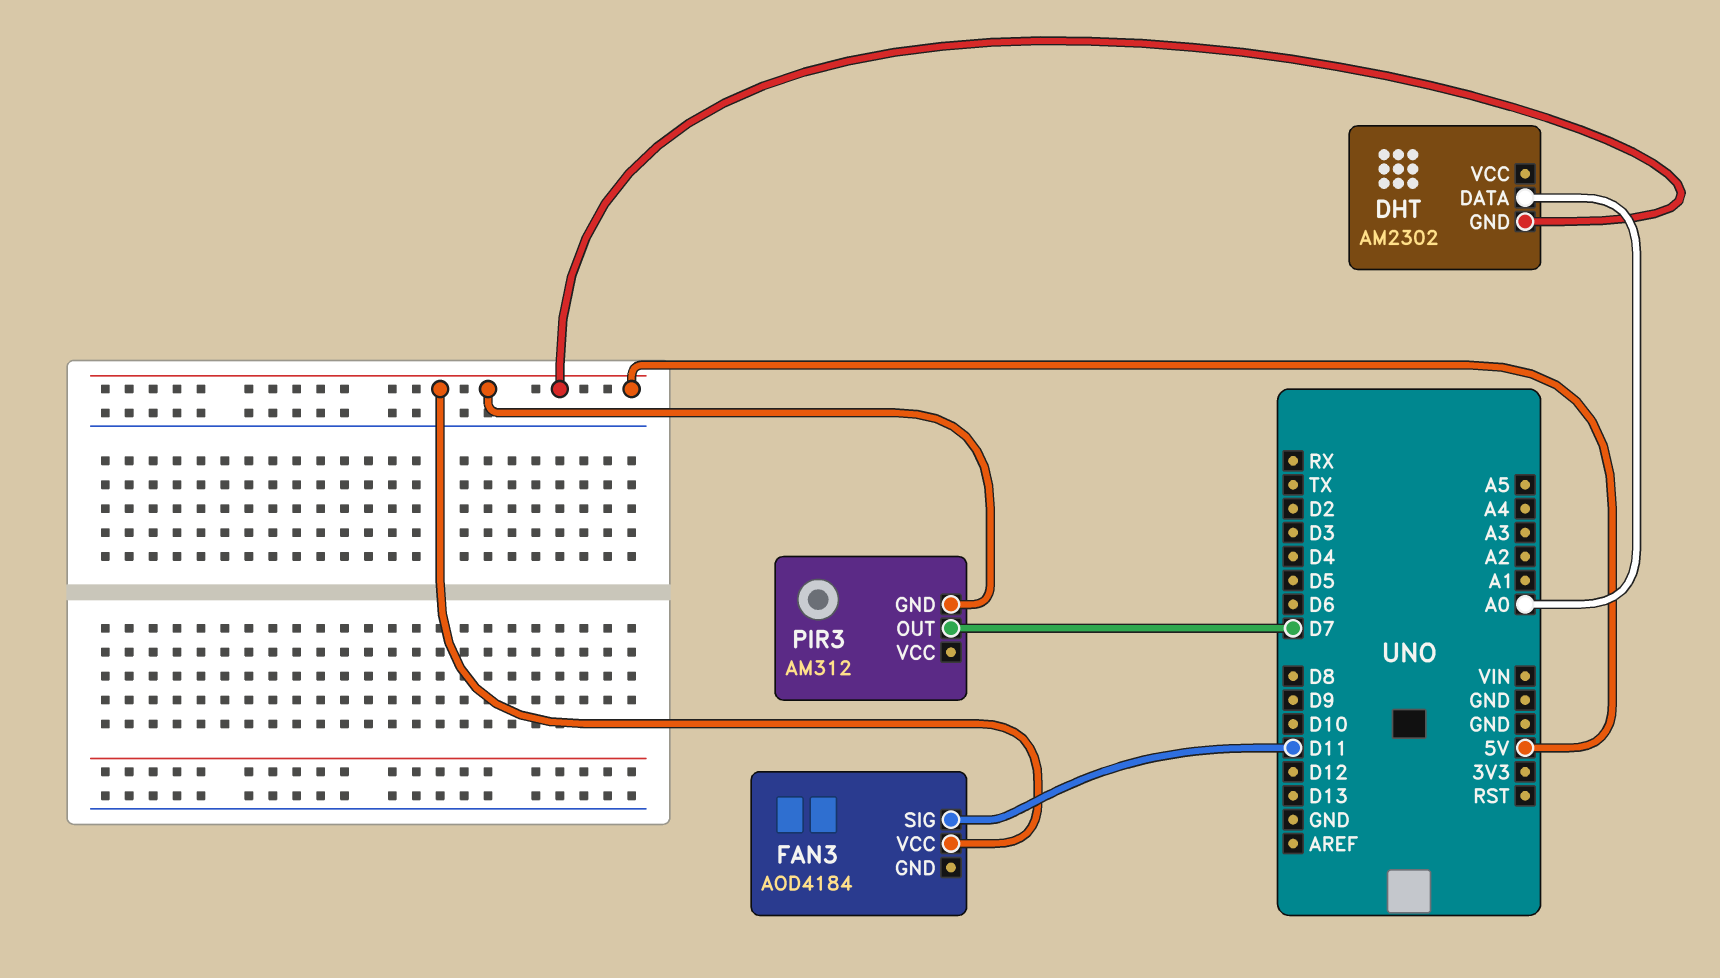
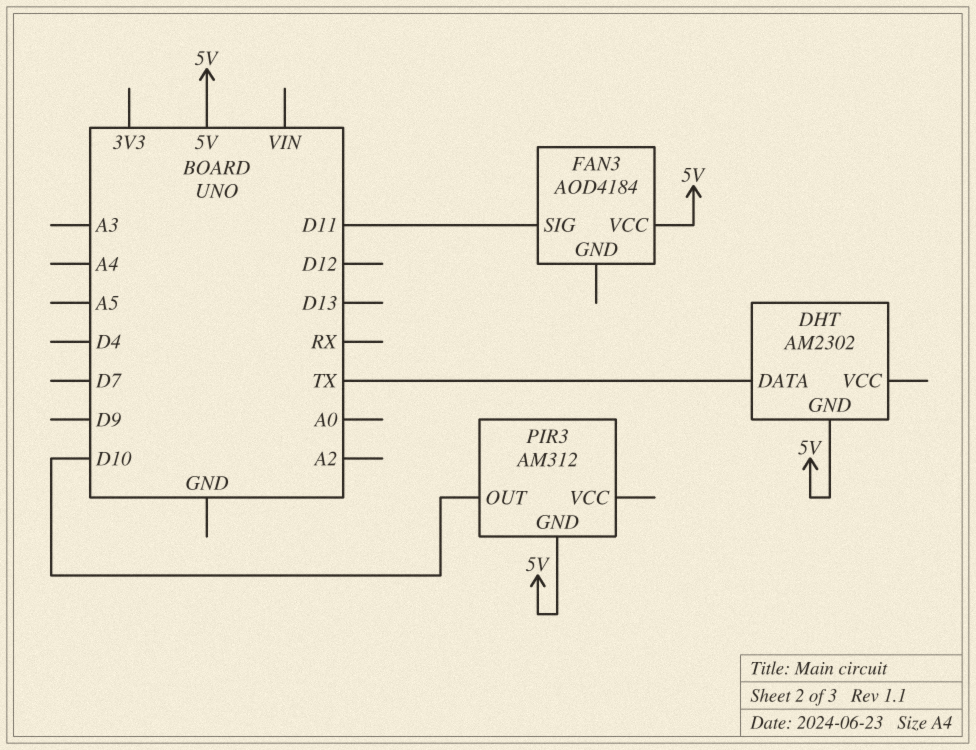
DHT pin DATA: A0 -> TX
PIR3 pin OUT: D7 -> D10

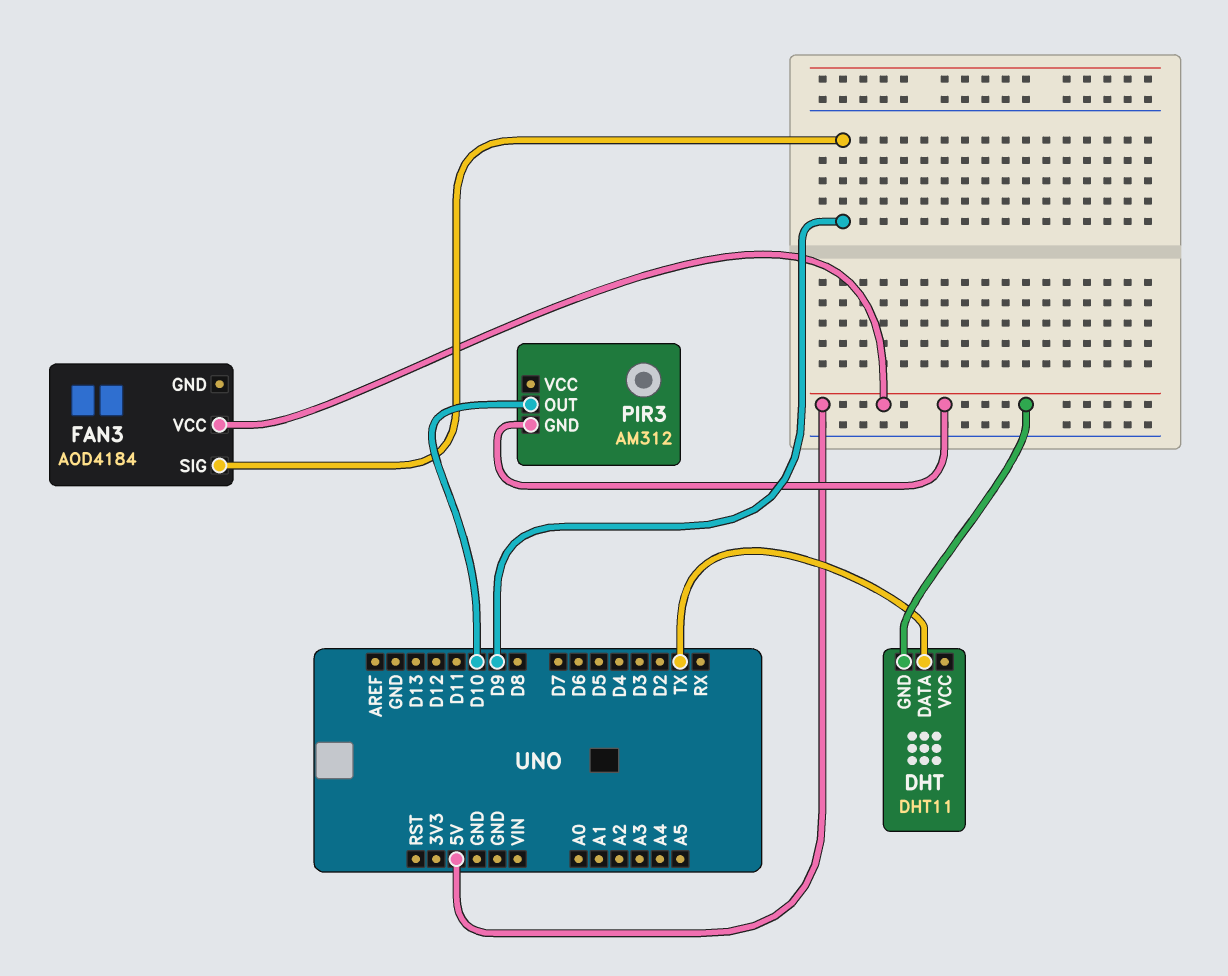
DHT: AM2302 -> DHT11
FAN3 pin SIG: D11 -> D9

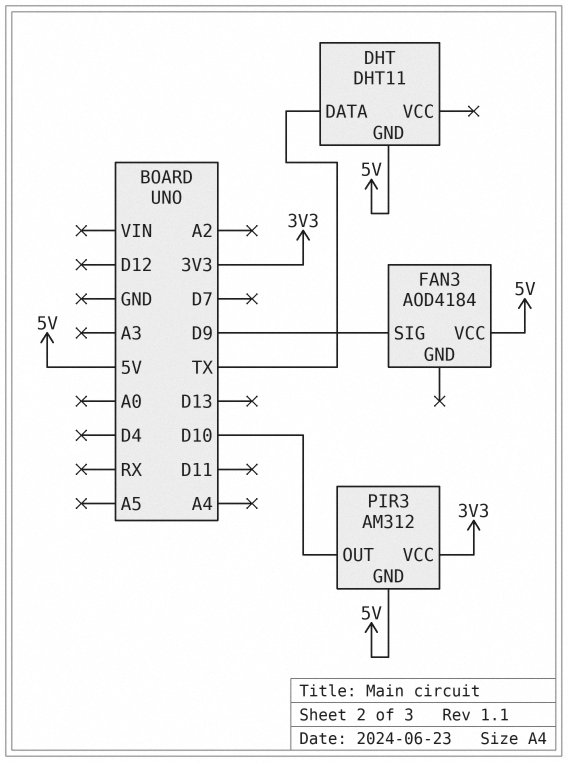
PIR3 pin VCC: none -> 3V3

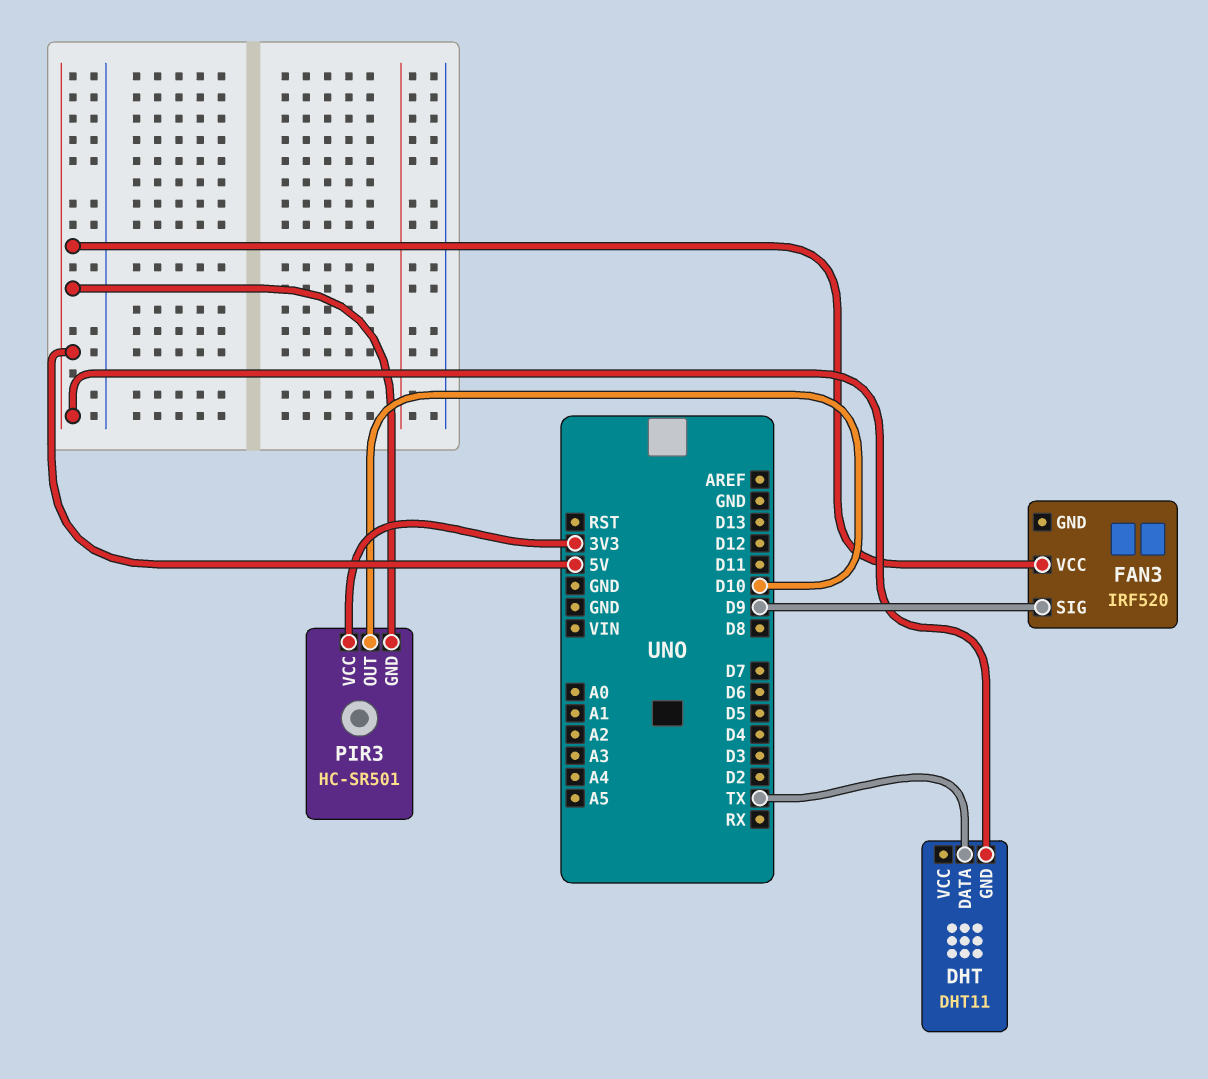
FAN3: AOD4184 -> IRF520
PIR3: AM312 -> HC-SR501

